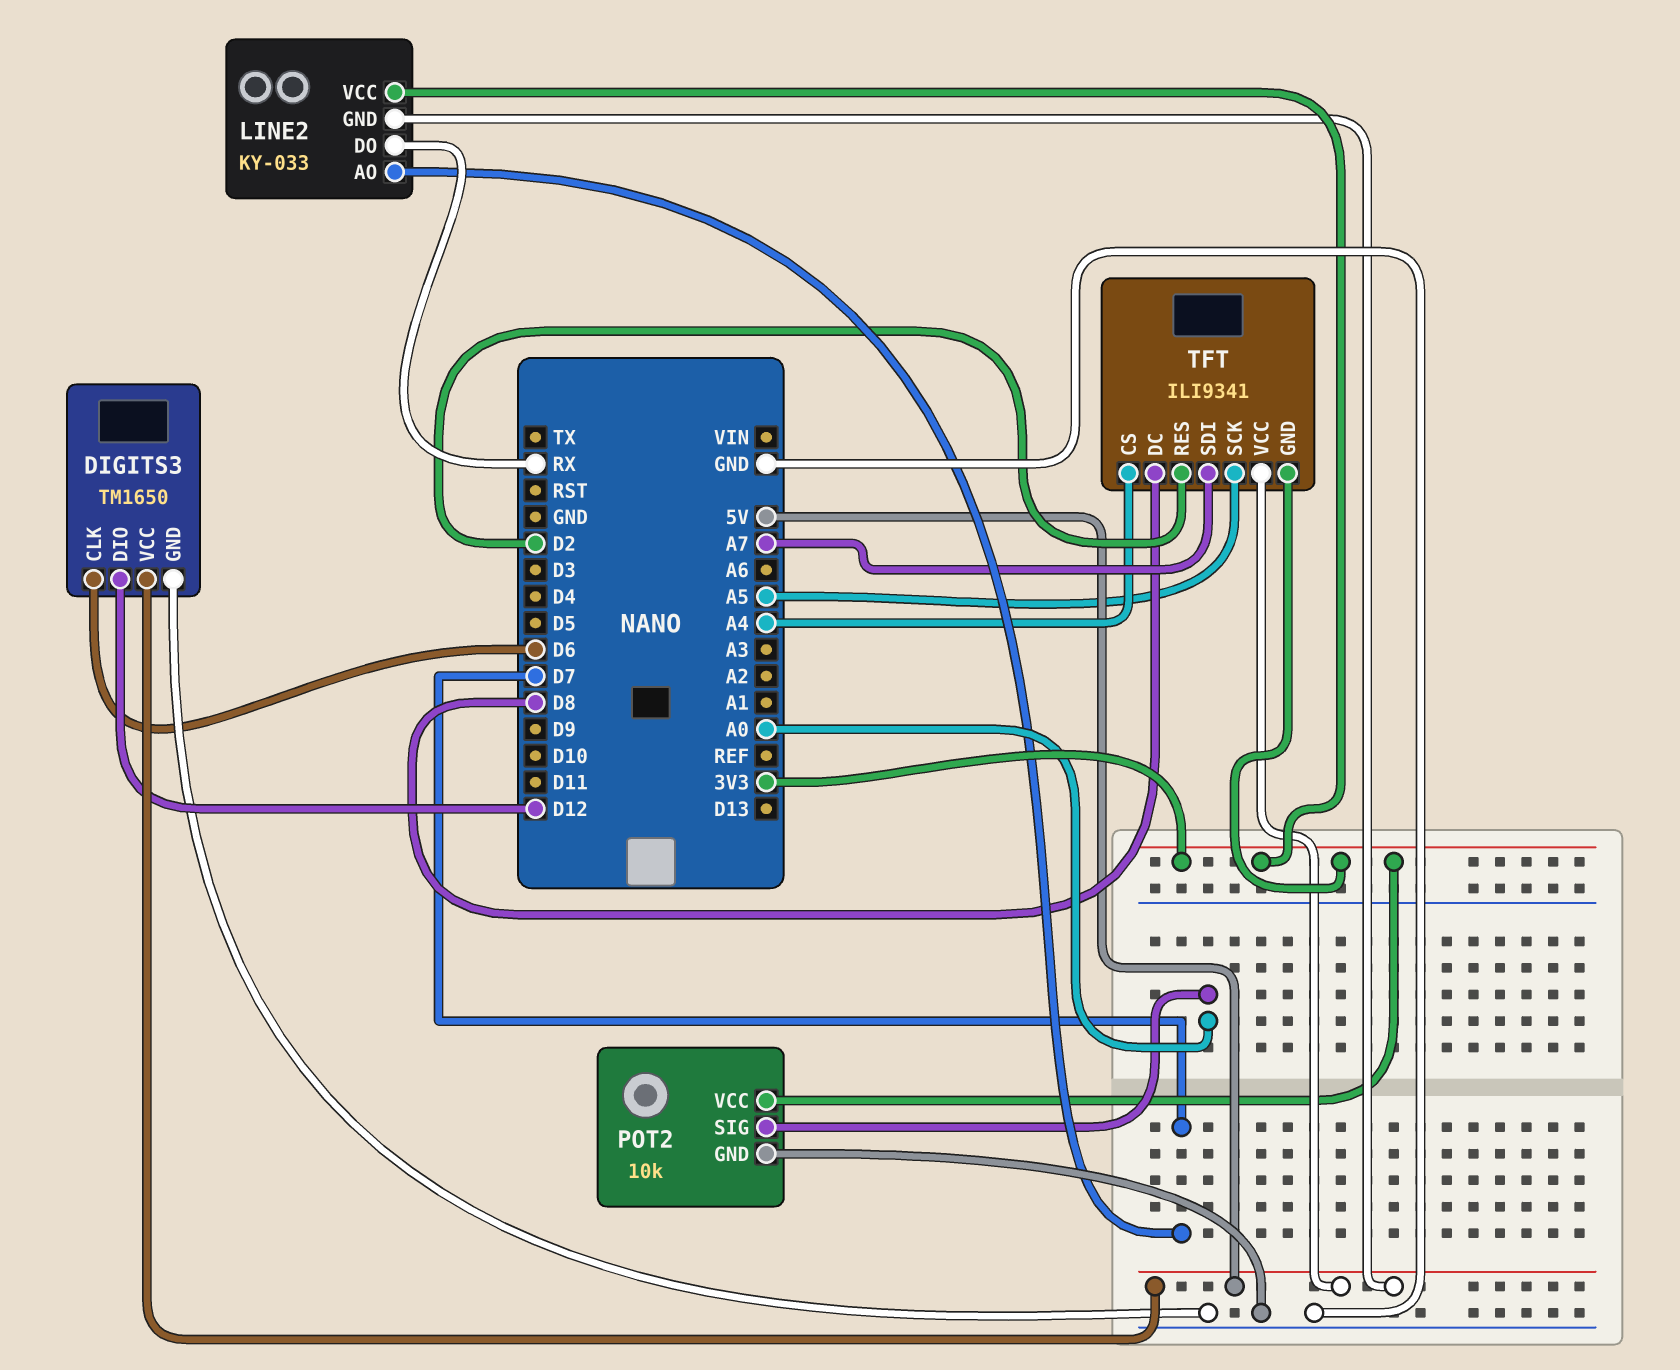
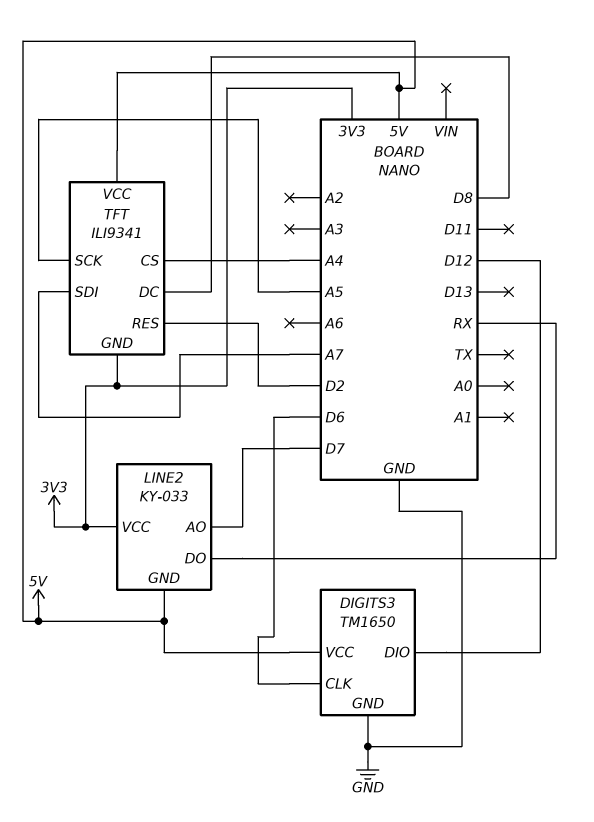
POT2: 10k -> none
POT2 pin GND: GND -> none
POT2 pin SIG: A0 -> none
POT2 pin VCC: 3V3 -> none

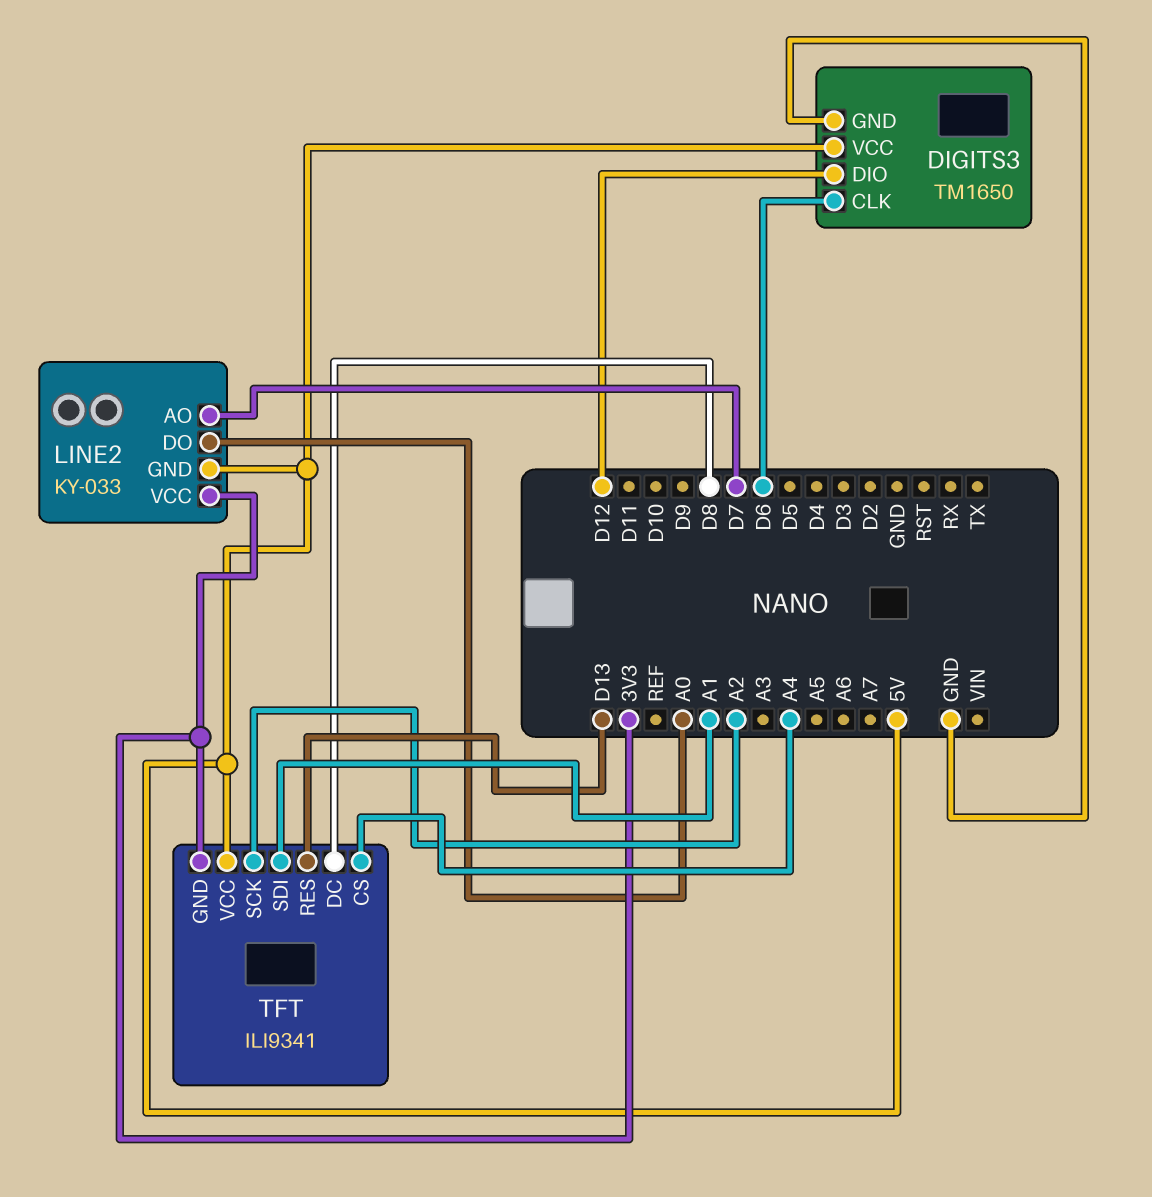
LINE2 pin DO: RX -> A0
TFT pin RES: D2 -> D13
TFT pin SCK: A5 -> A2
TFT pin SDI: A7 -> A1

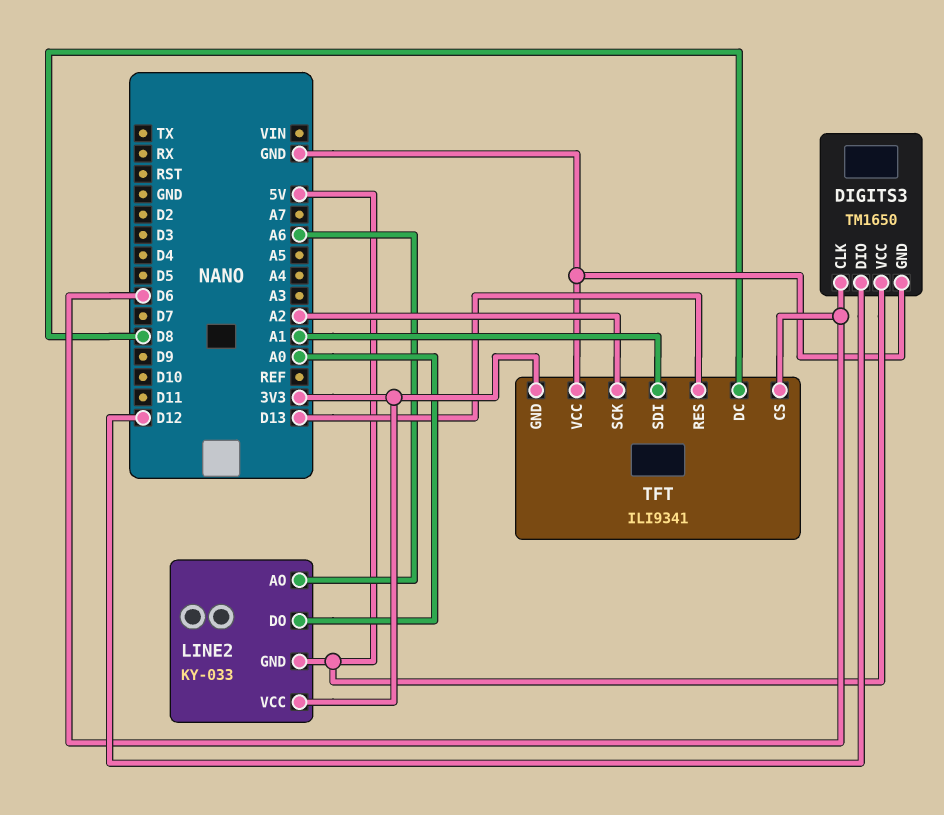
LINE2 pin AO: D7 -> A6
TFT pin CS: A4 -> D6
TFT pin VCC: 5V -> GND

